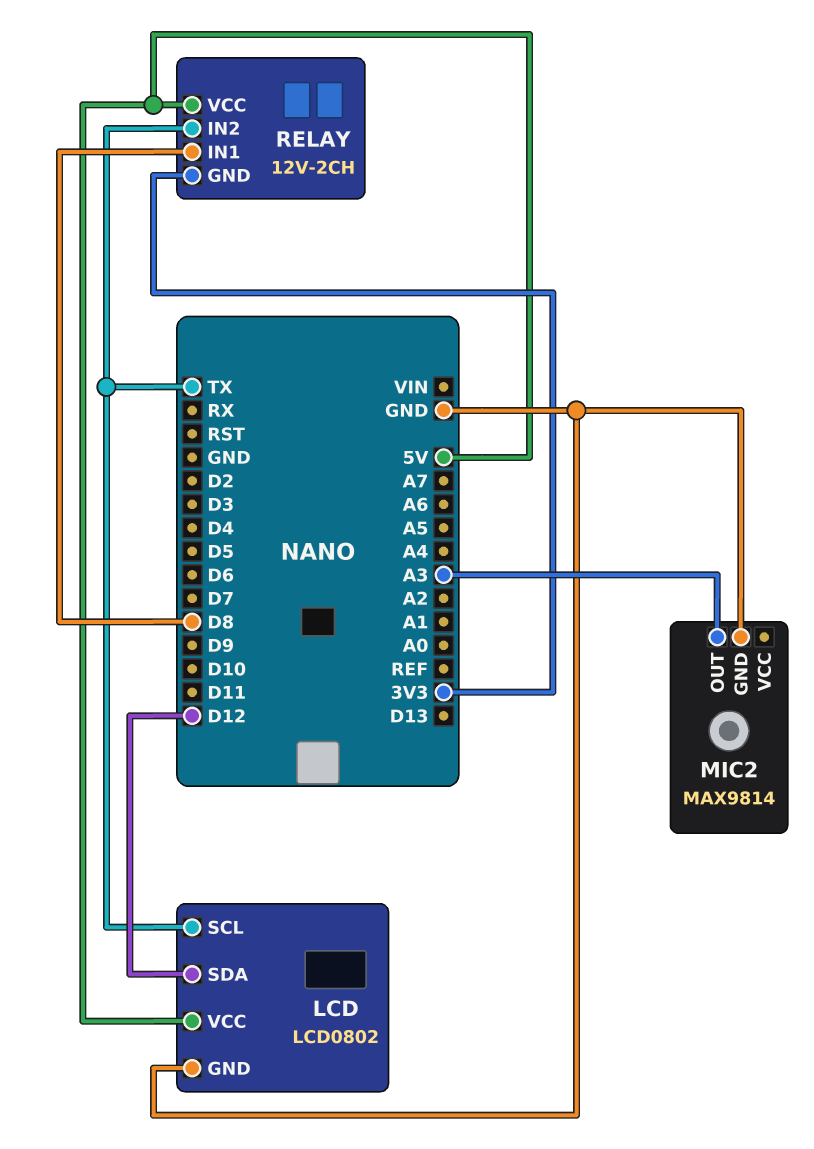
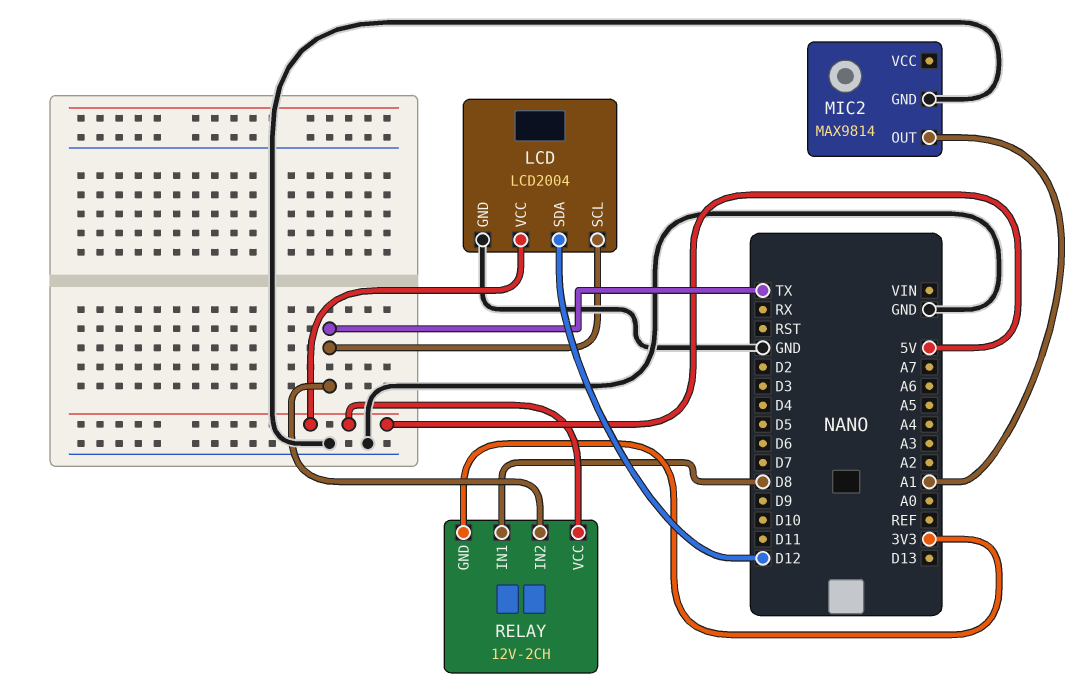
LCD: LCD0802 -> LCD2004
MIC2 pin OUT: A3 -> A1

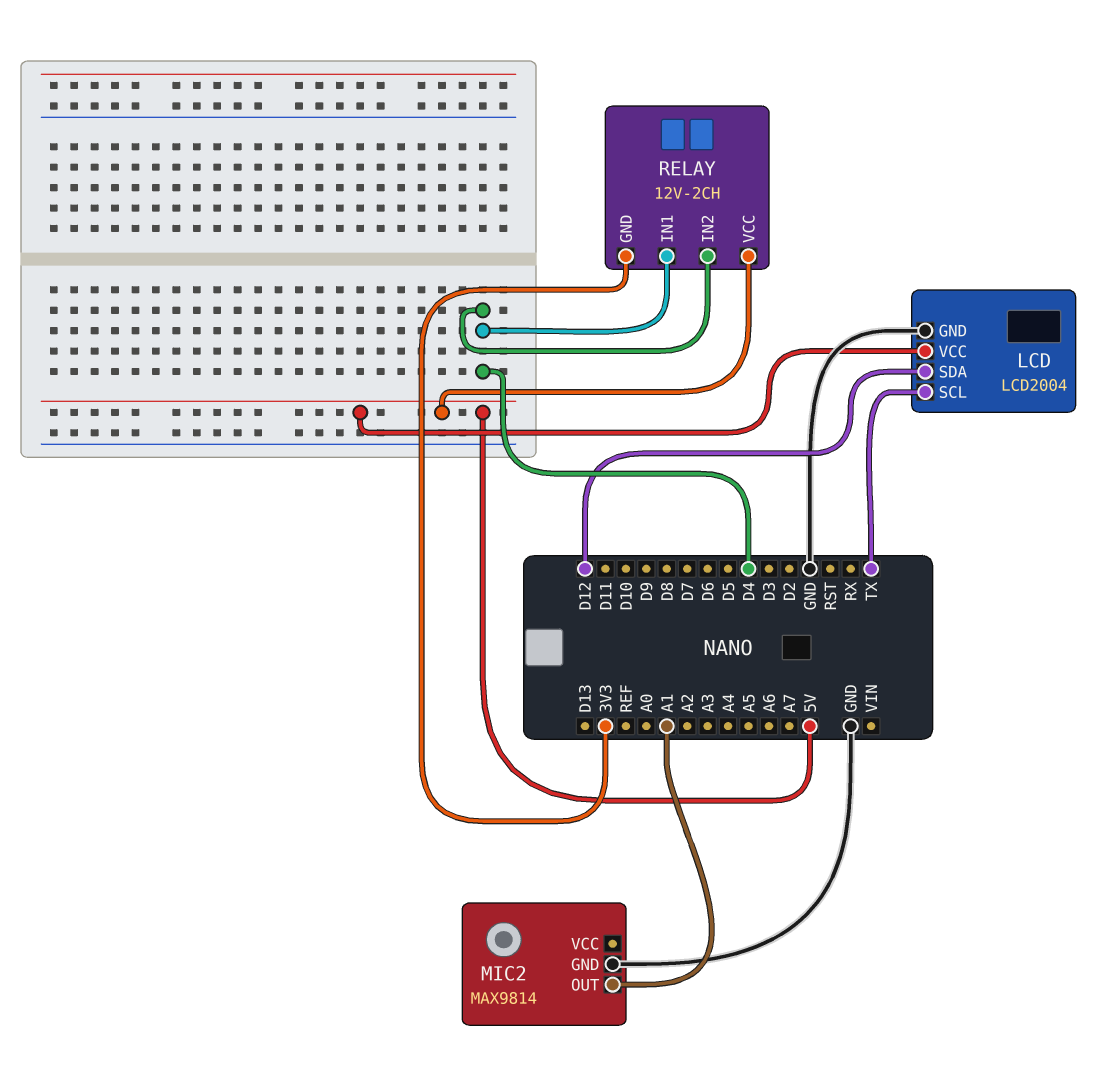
RELAY pin IN1: D8 -> D4
RELAY pin IN2: TX -> D4

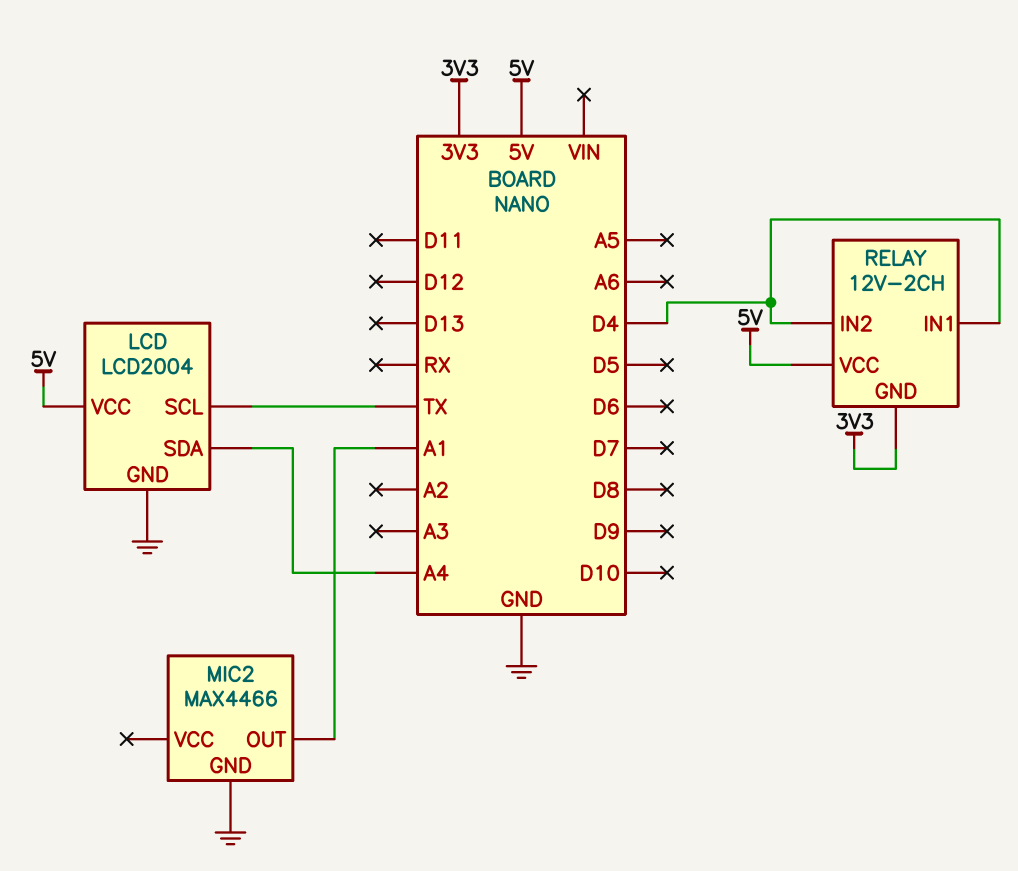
LCD pin SDA: D12 -> A4
MIC2: MAX9814 -> MAX4466

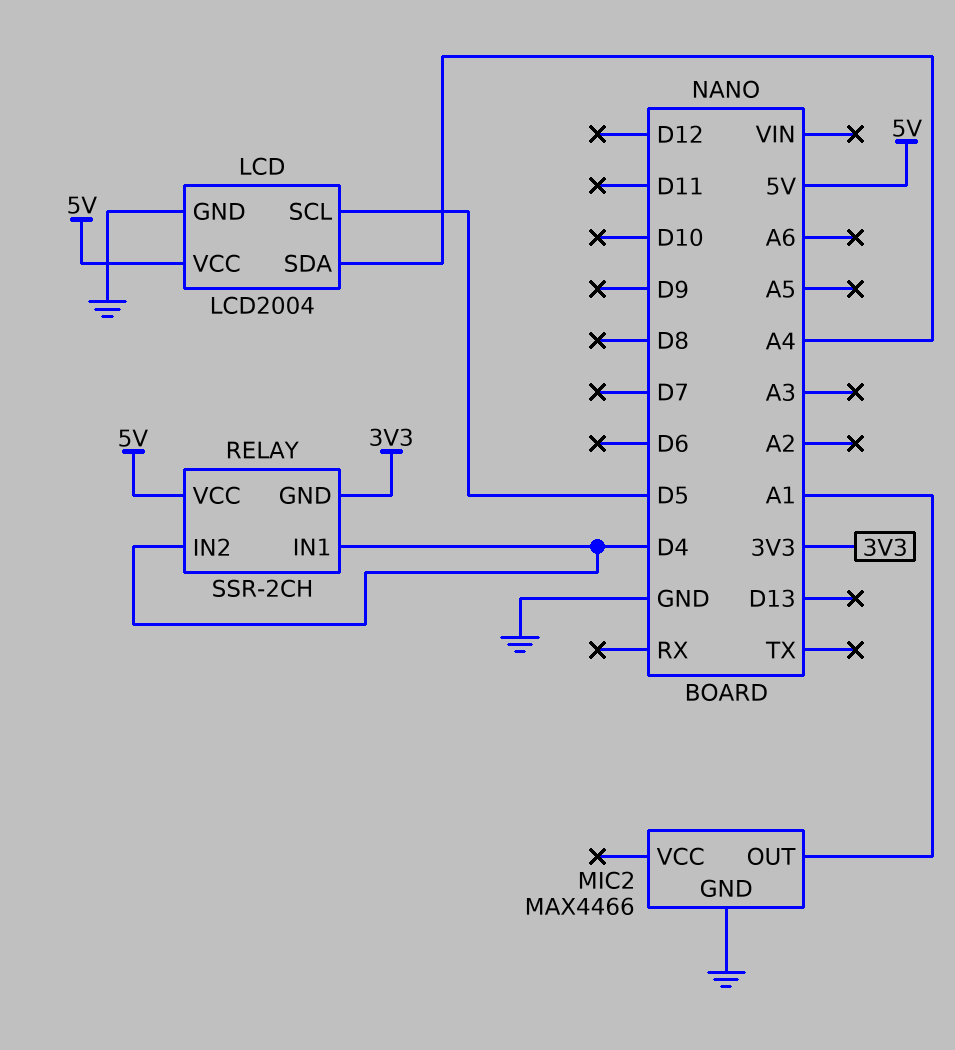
LCD pin SCL: TX -> D5
RELAY: 12V-2CH -> SSR-2CH

